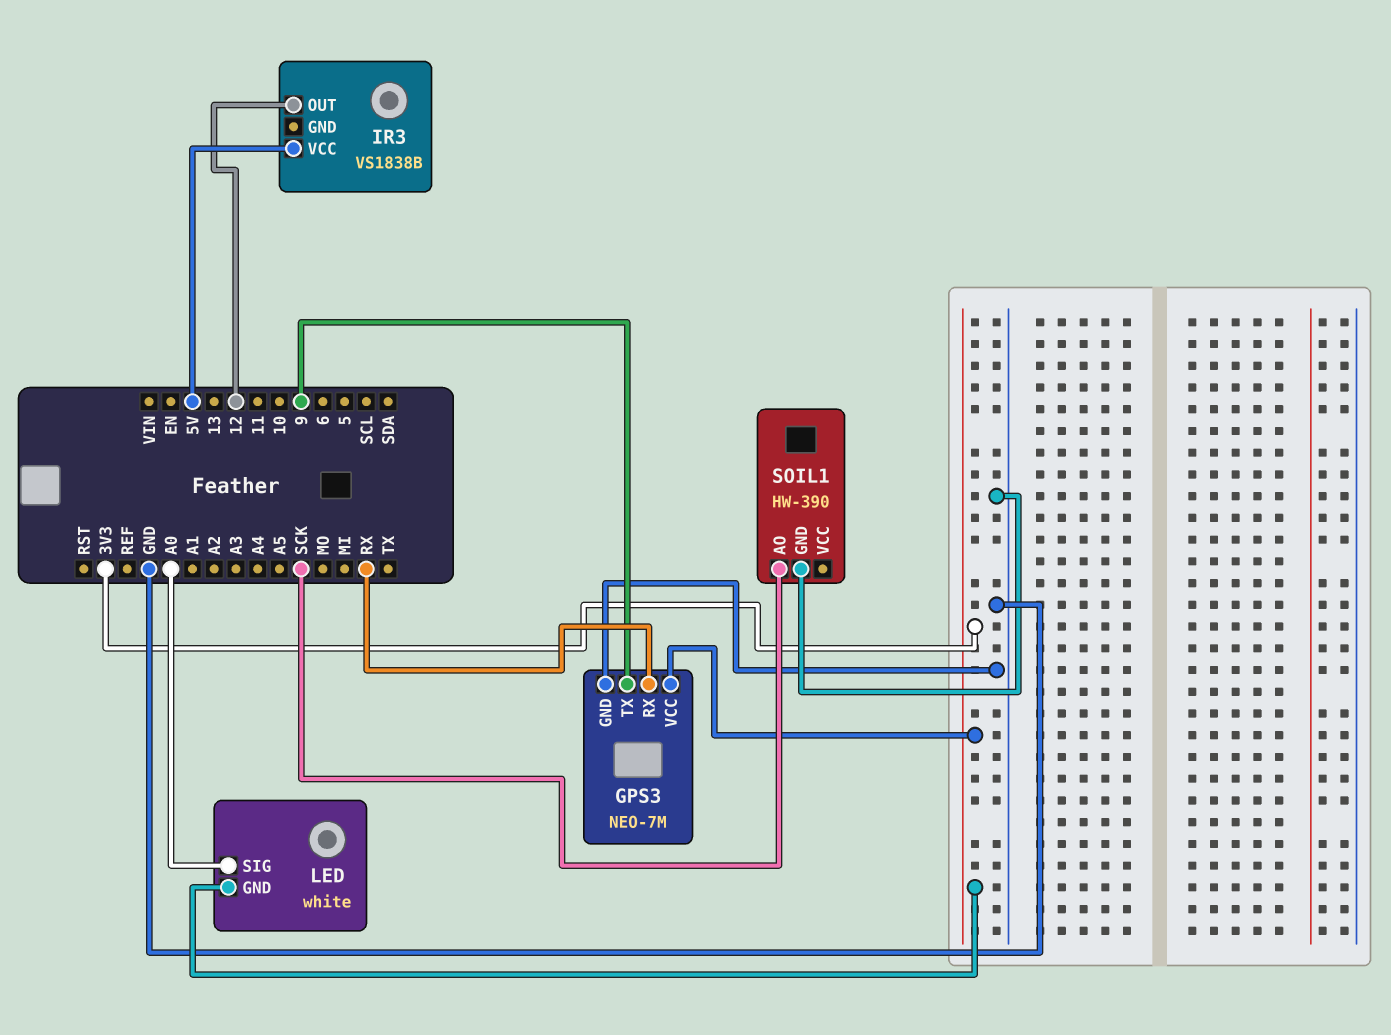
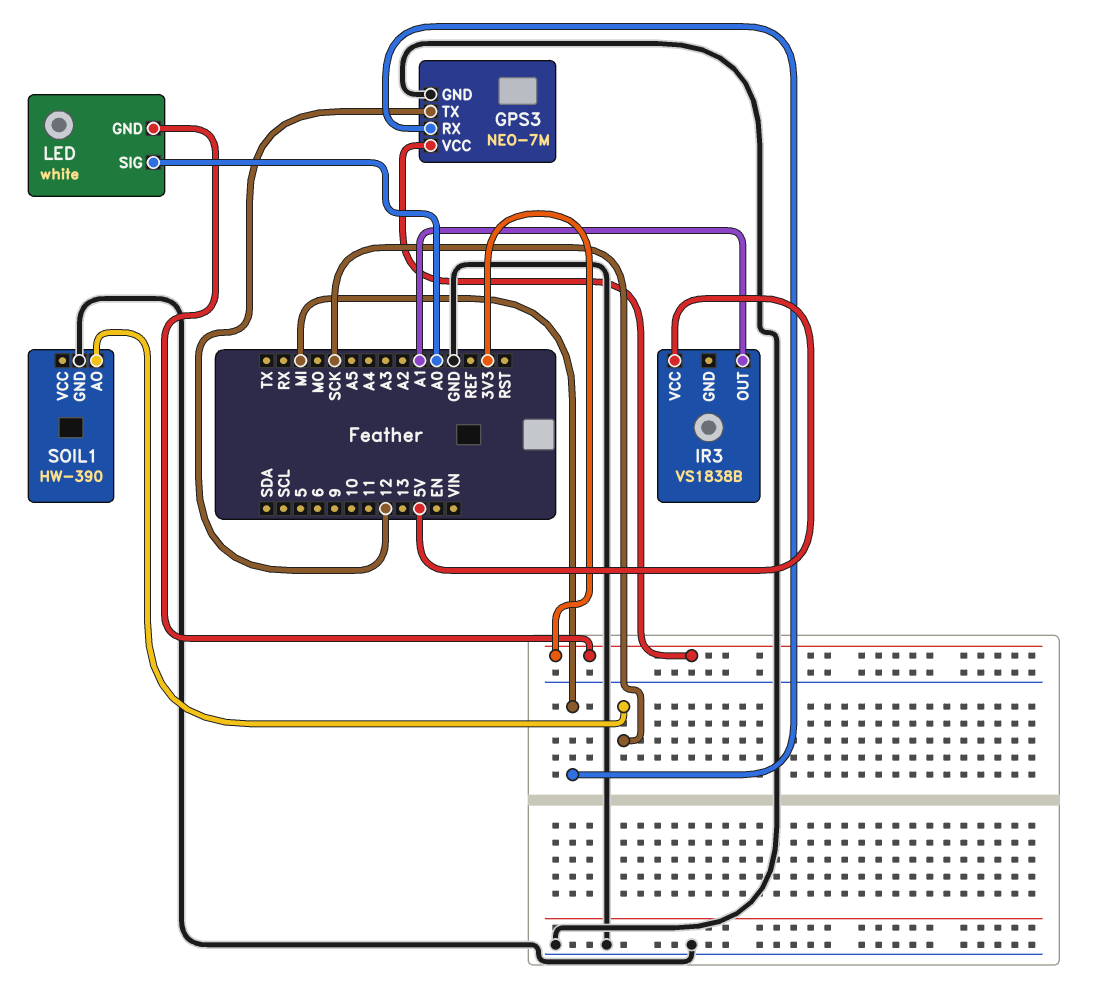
GPS3 pin RX: RX -> MI
GPS3 pin TX: 9 -> 12
IR3 pin OUT: 12 -> A1

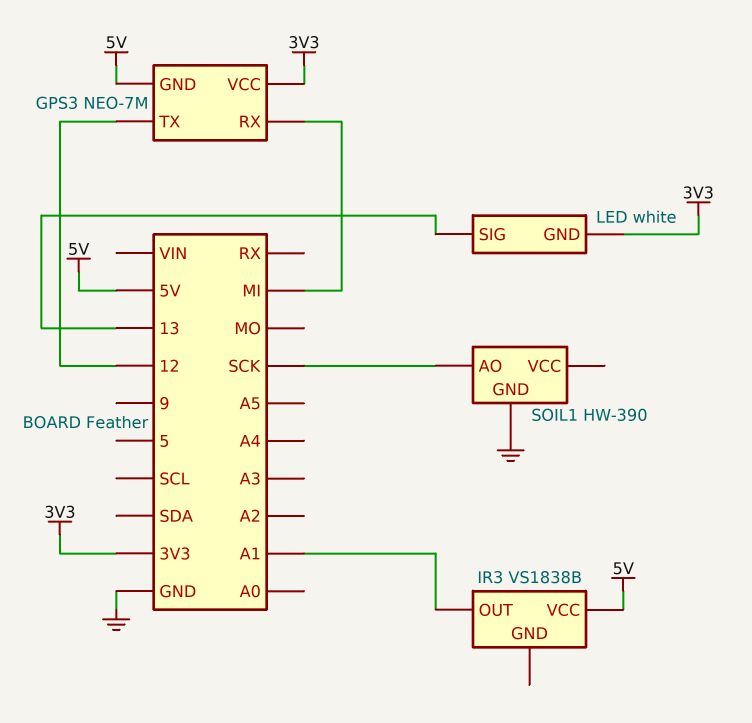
GPS3 pin GND: GND -> 5V
LED pin SIG: A0 -> 13

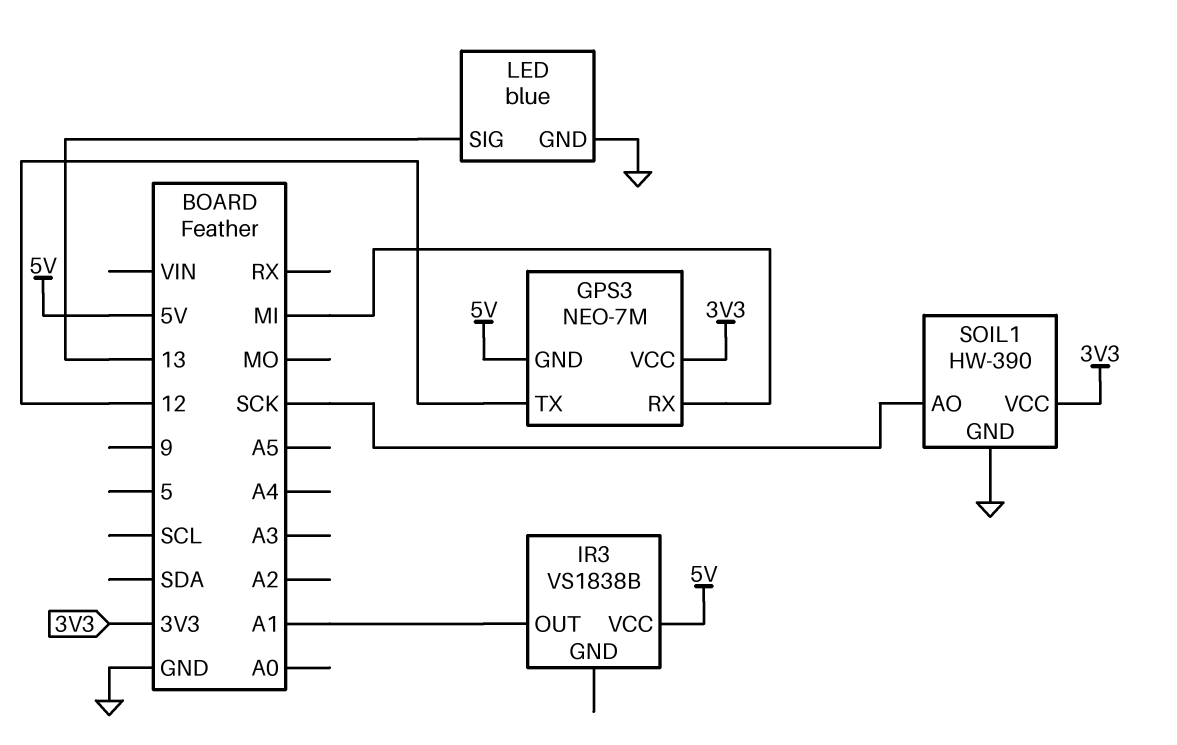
LED: white -> blue
LED pin GND: 3V3 -> GND
SOIL1 pin VCC: none -> 3V3

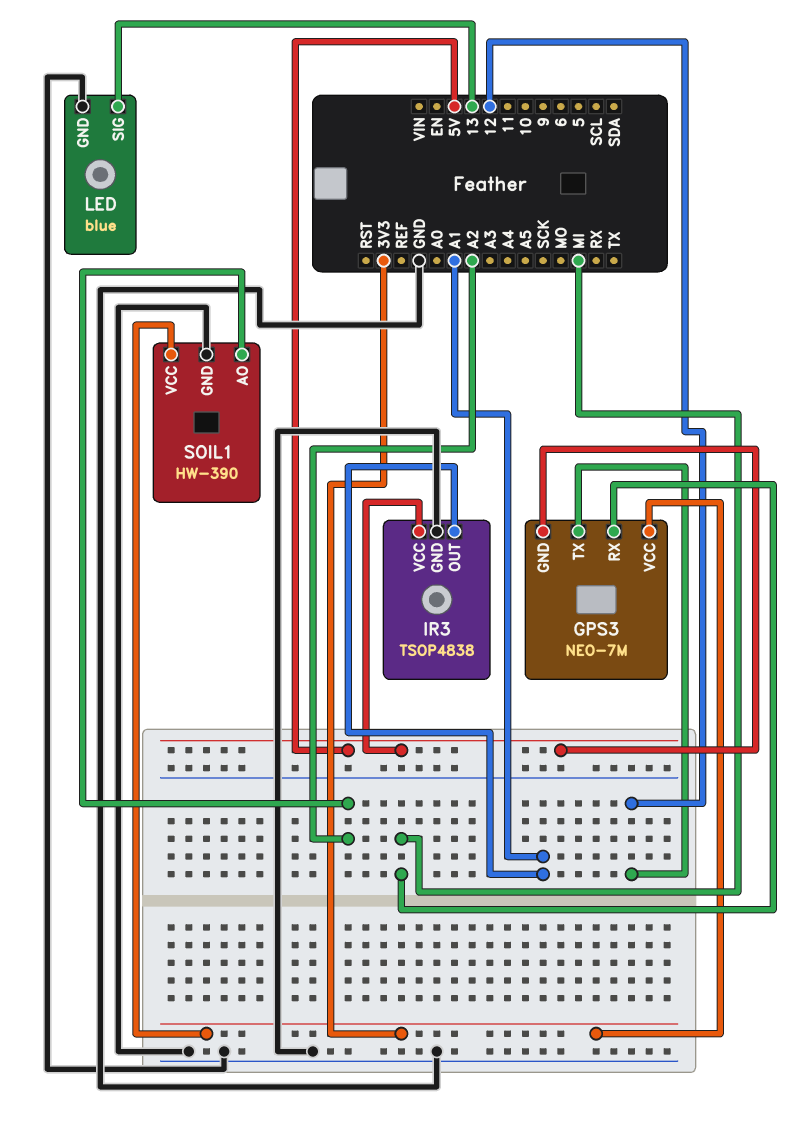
IR3: VS1838B -> TSOP4838
IR3 pin GND: none -> GND
SOIL1 pin AO: SCK -> A2

